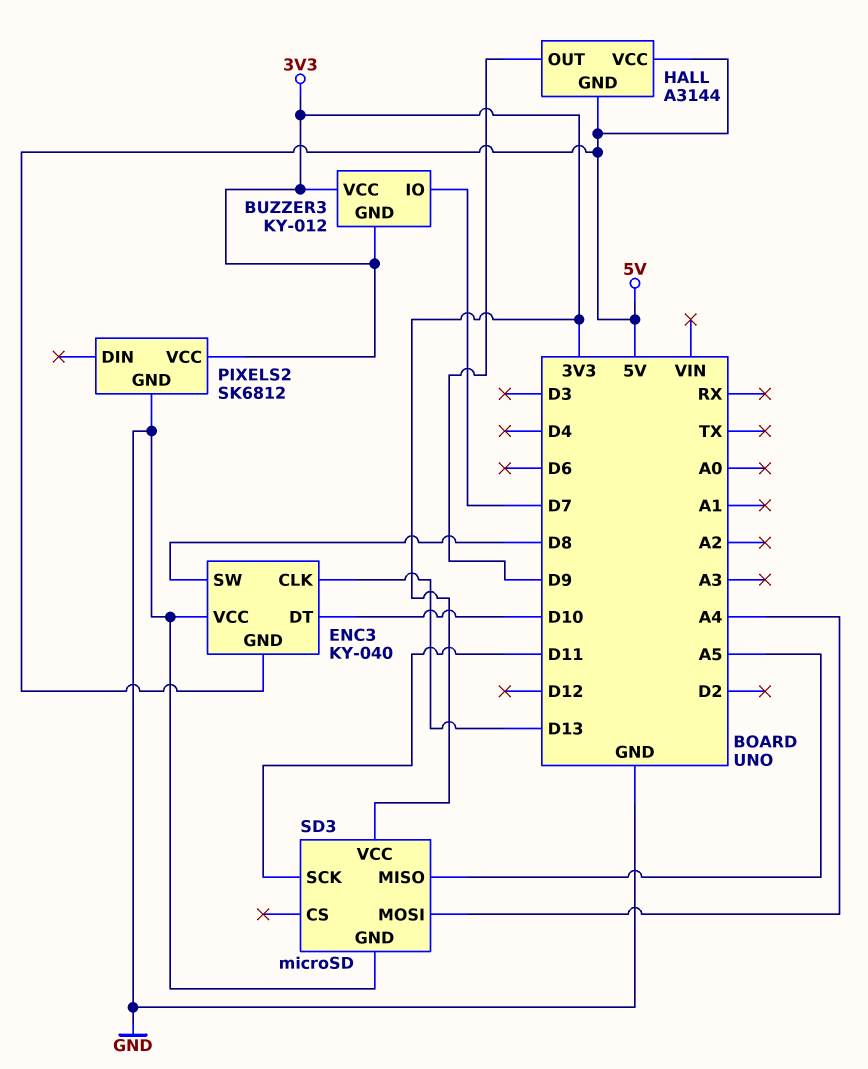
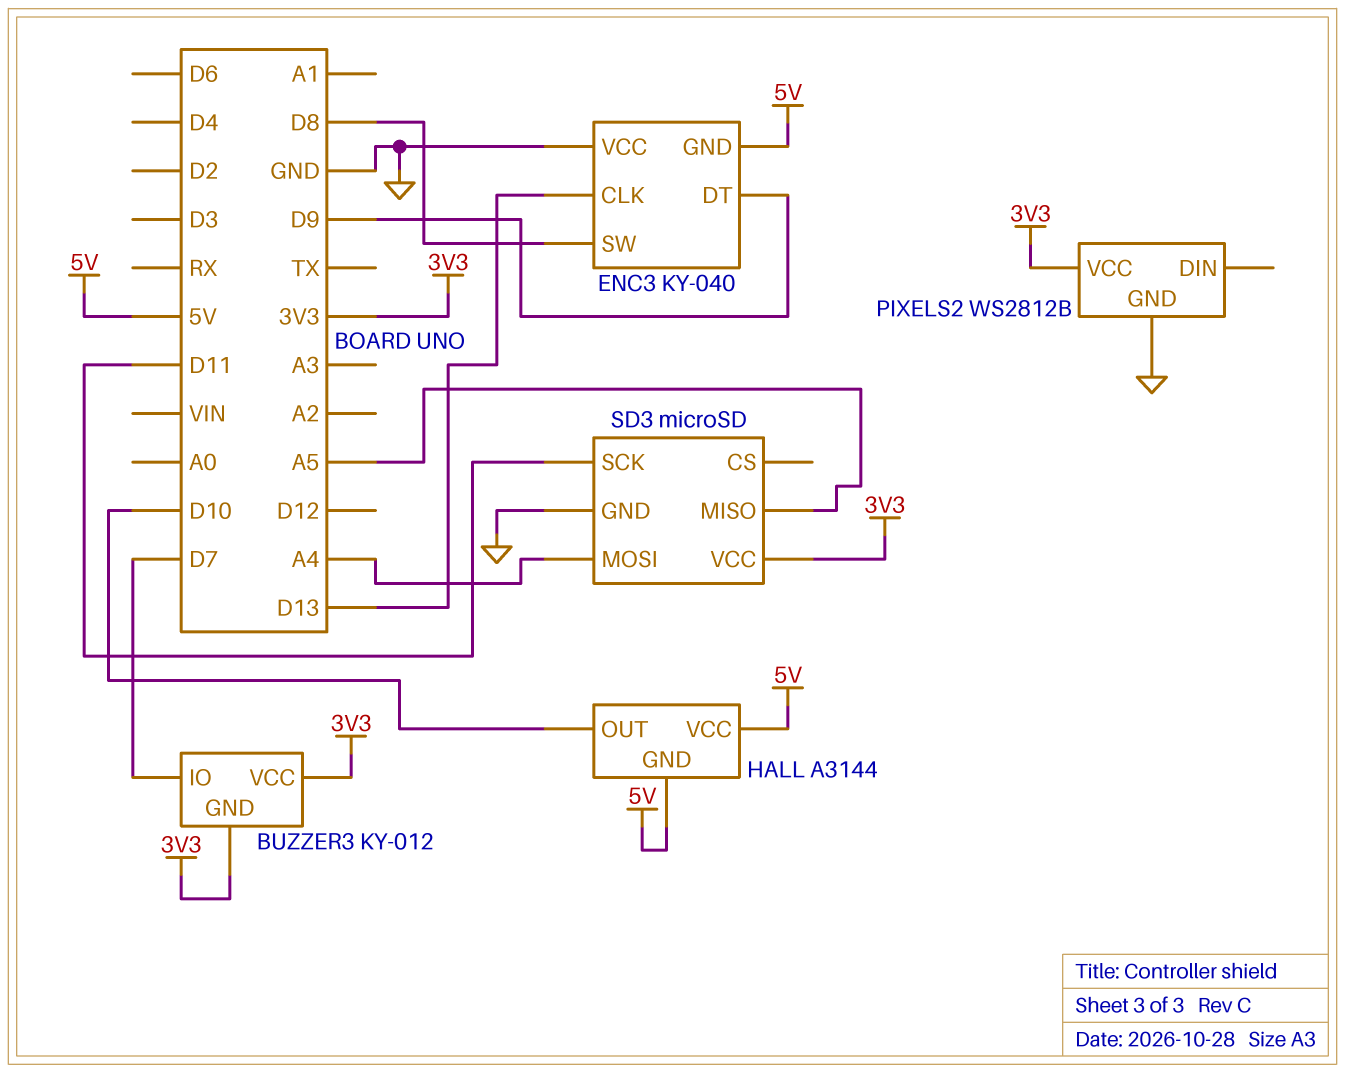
ENC3 pin DT: D10 -> D9
HALL pin OUT: D9 -> D10
PIXELS2: SK6812 -> WS2812B

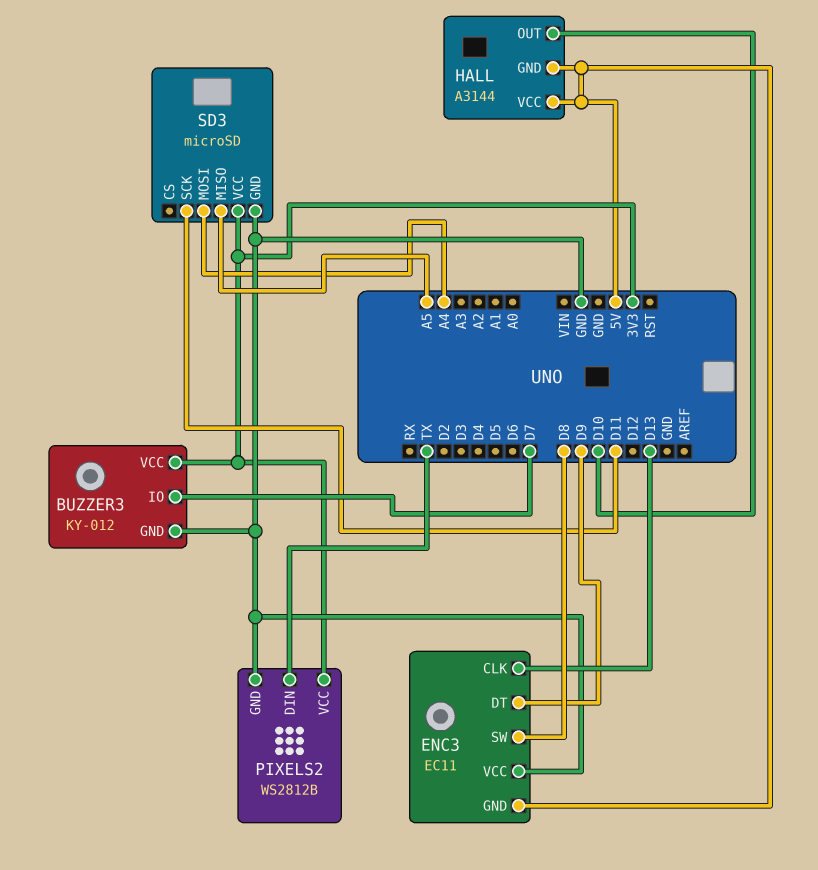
BUZZER3 pin GND: 3V3 -> GND
ENC3: KY-040 -> EC11
PIXELS2 pin DIN: none -> TX

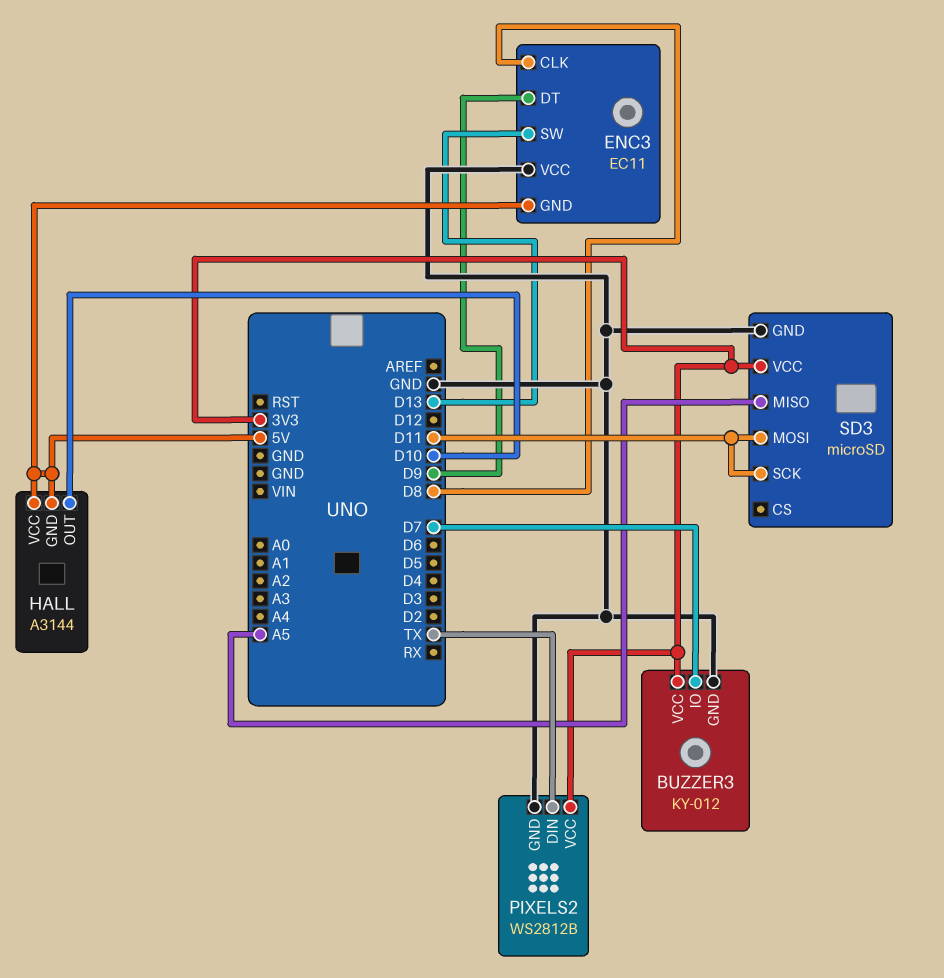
ENC3 pin CLK: D13 -> D8
ENC3 pin SW: D8 -> D13
SD3 pin MOSI: A4 -> D11

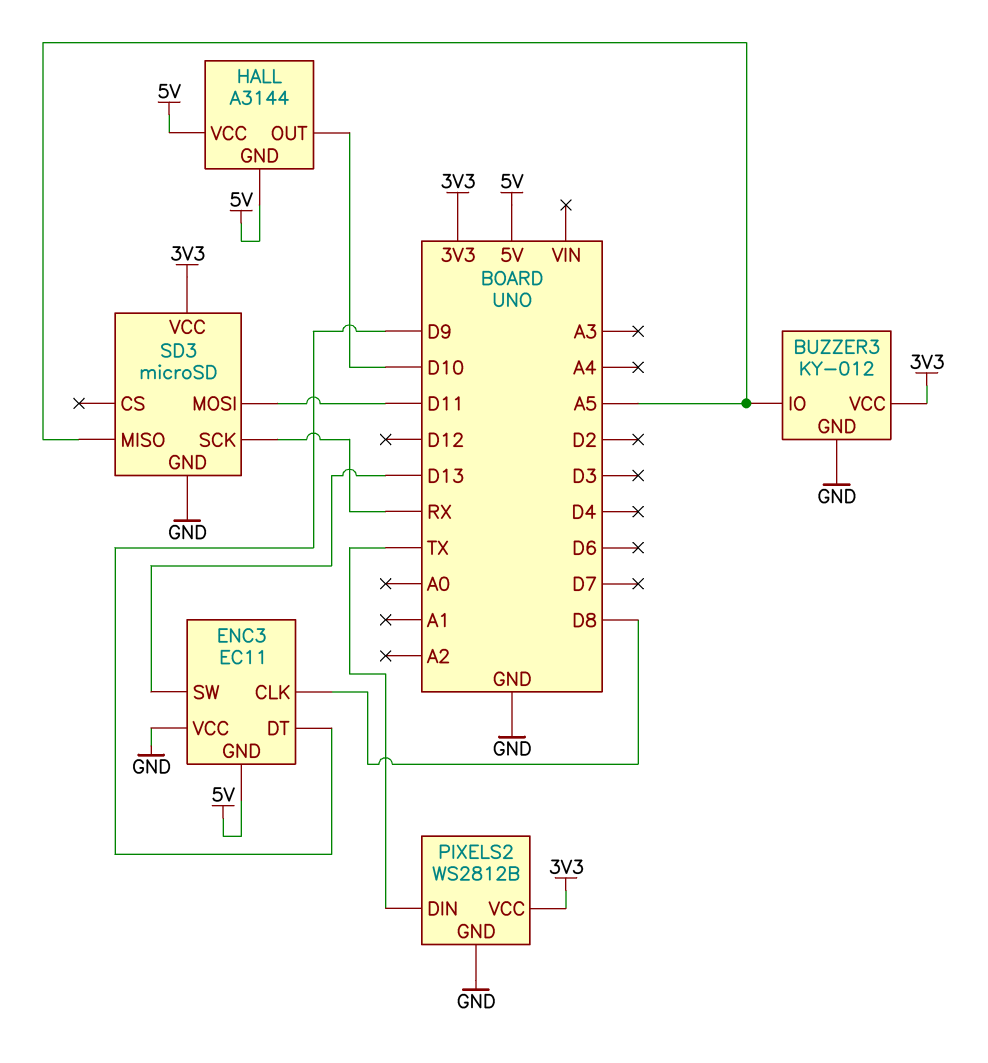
BUZZER3 pin IO: D7 -> A5
SD3 pin SCK: D11 -> RX

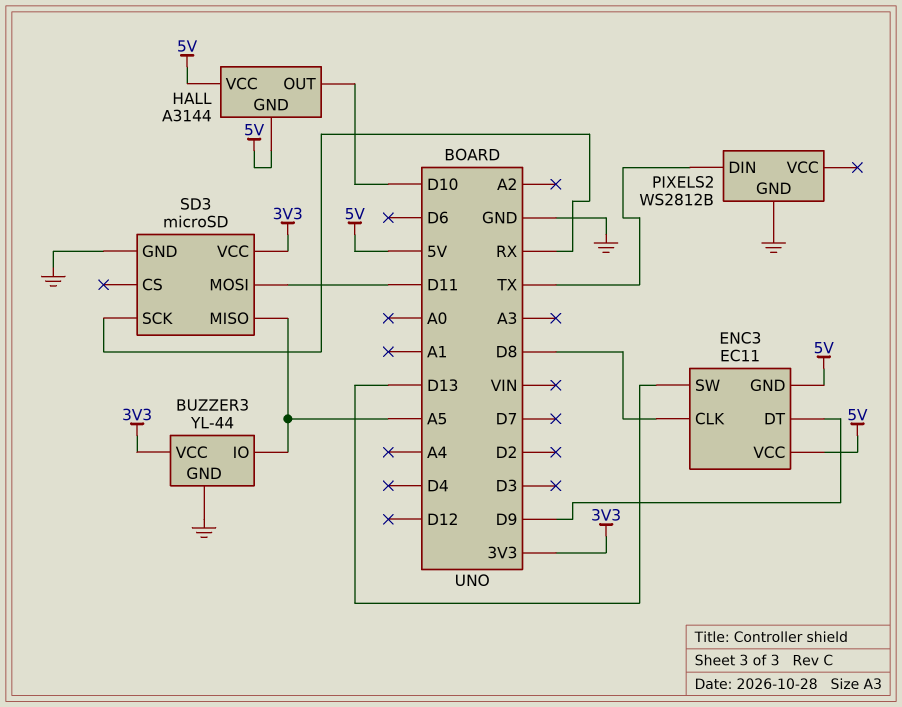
BUZZER3: KY-012 -> YL-44
ENC3 pin VCC: GND -> 5V
PIXELS2 pin VCC: 3V3 -> none

